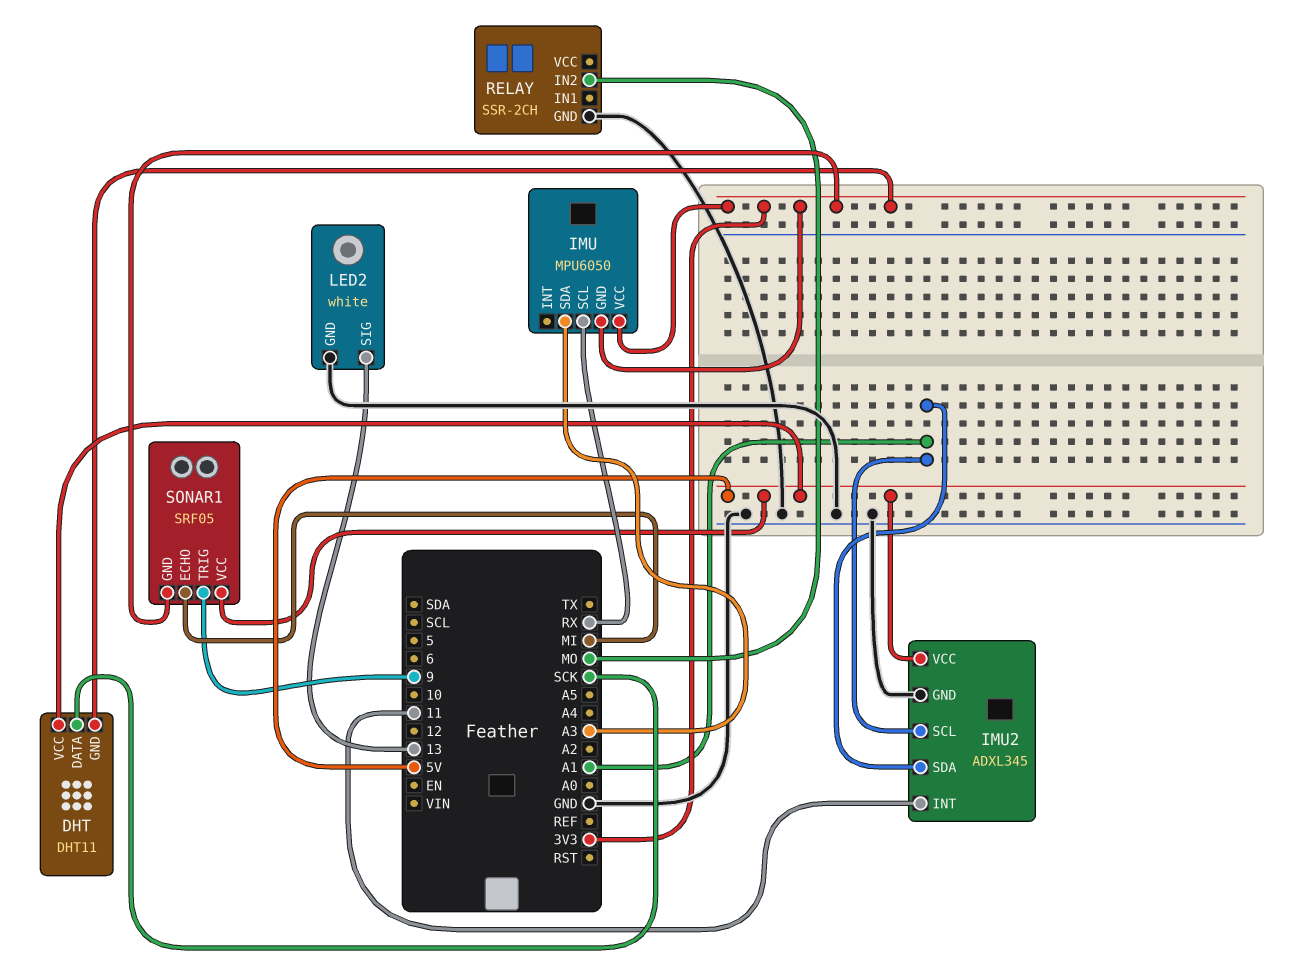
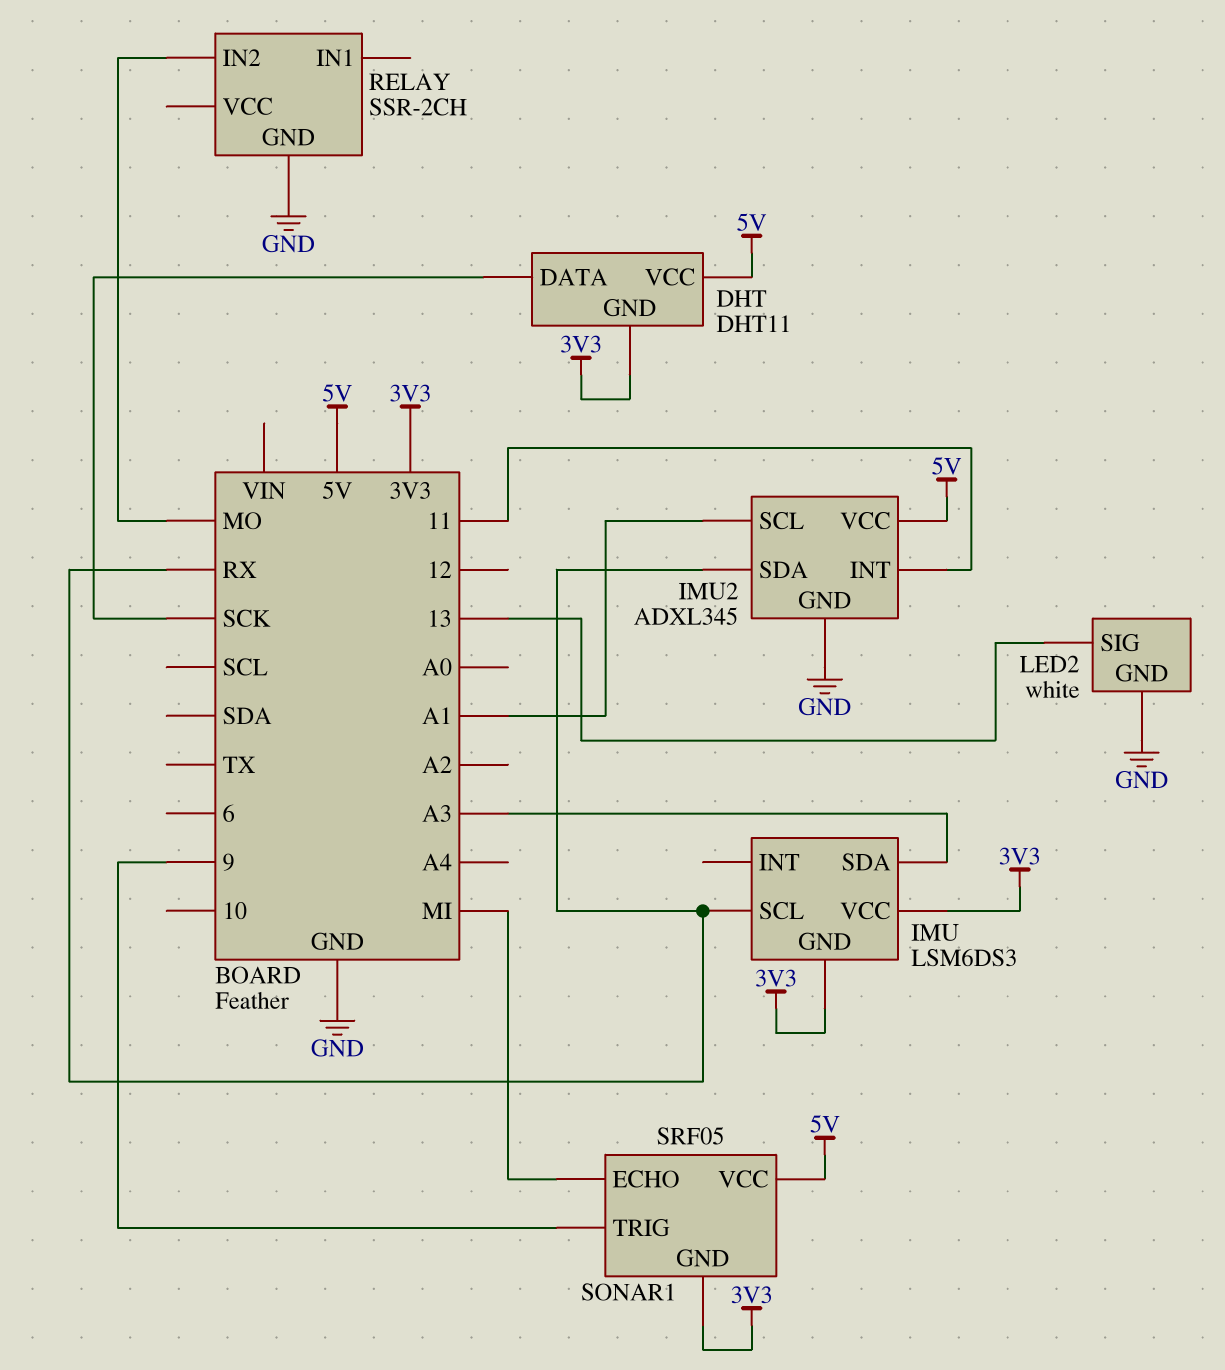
IMU: MPU6050 -> LSM6DS3
IMU2 pin SDA: A1 -> RX

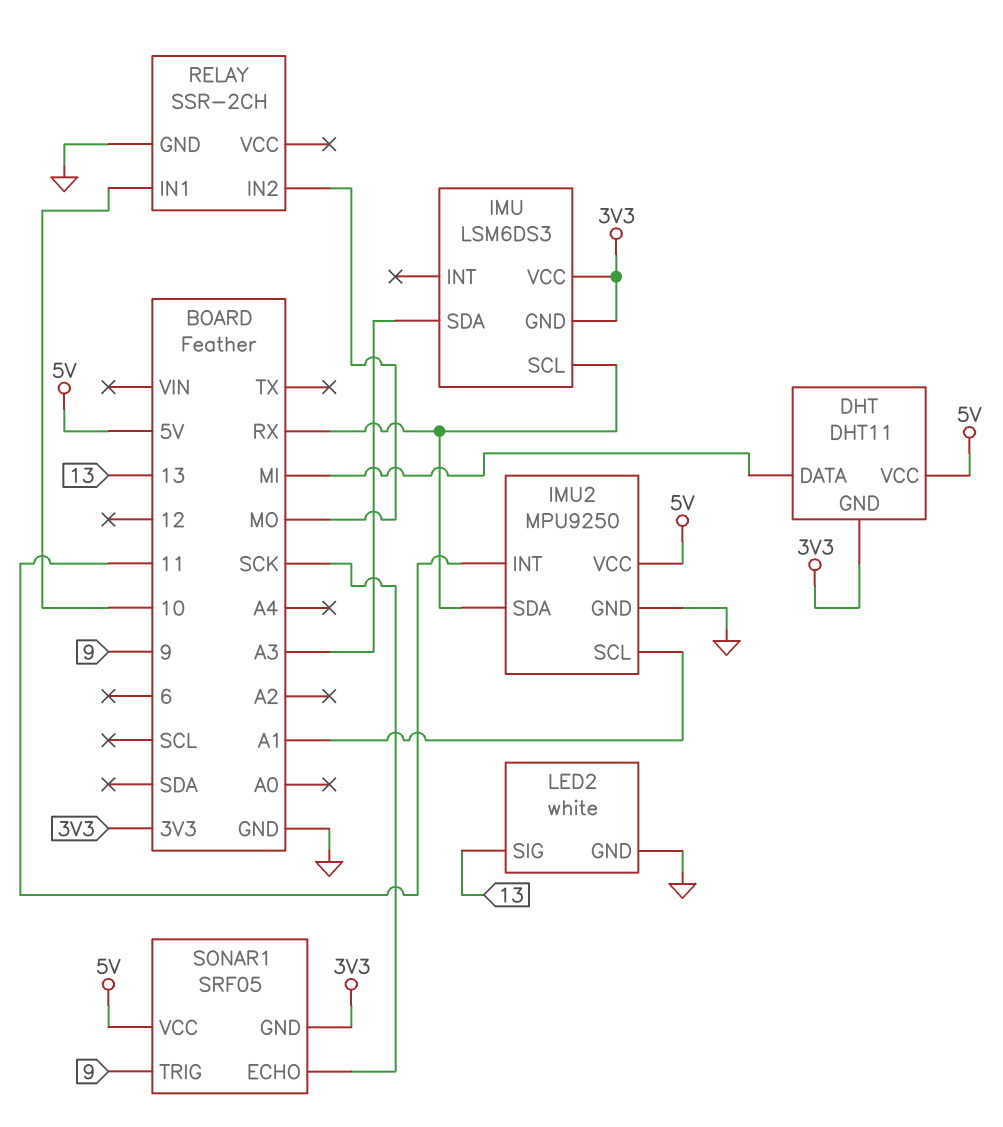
DHT pin DATA: SCK -> MI
IMU2: ADXL345 -> MPU9250
RELAY pin IN1: none -> 10
SONAR1 pin ECHO: MI -> SCK

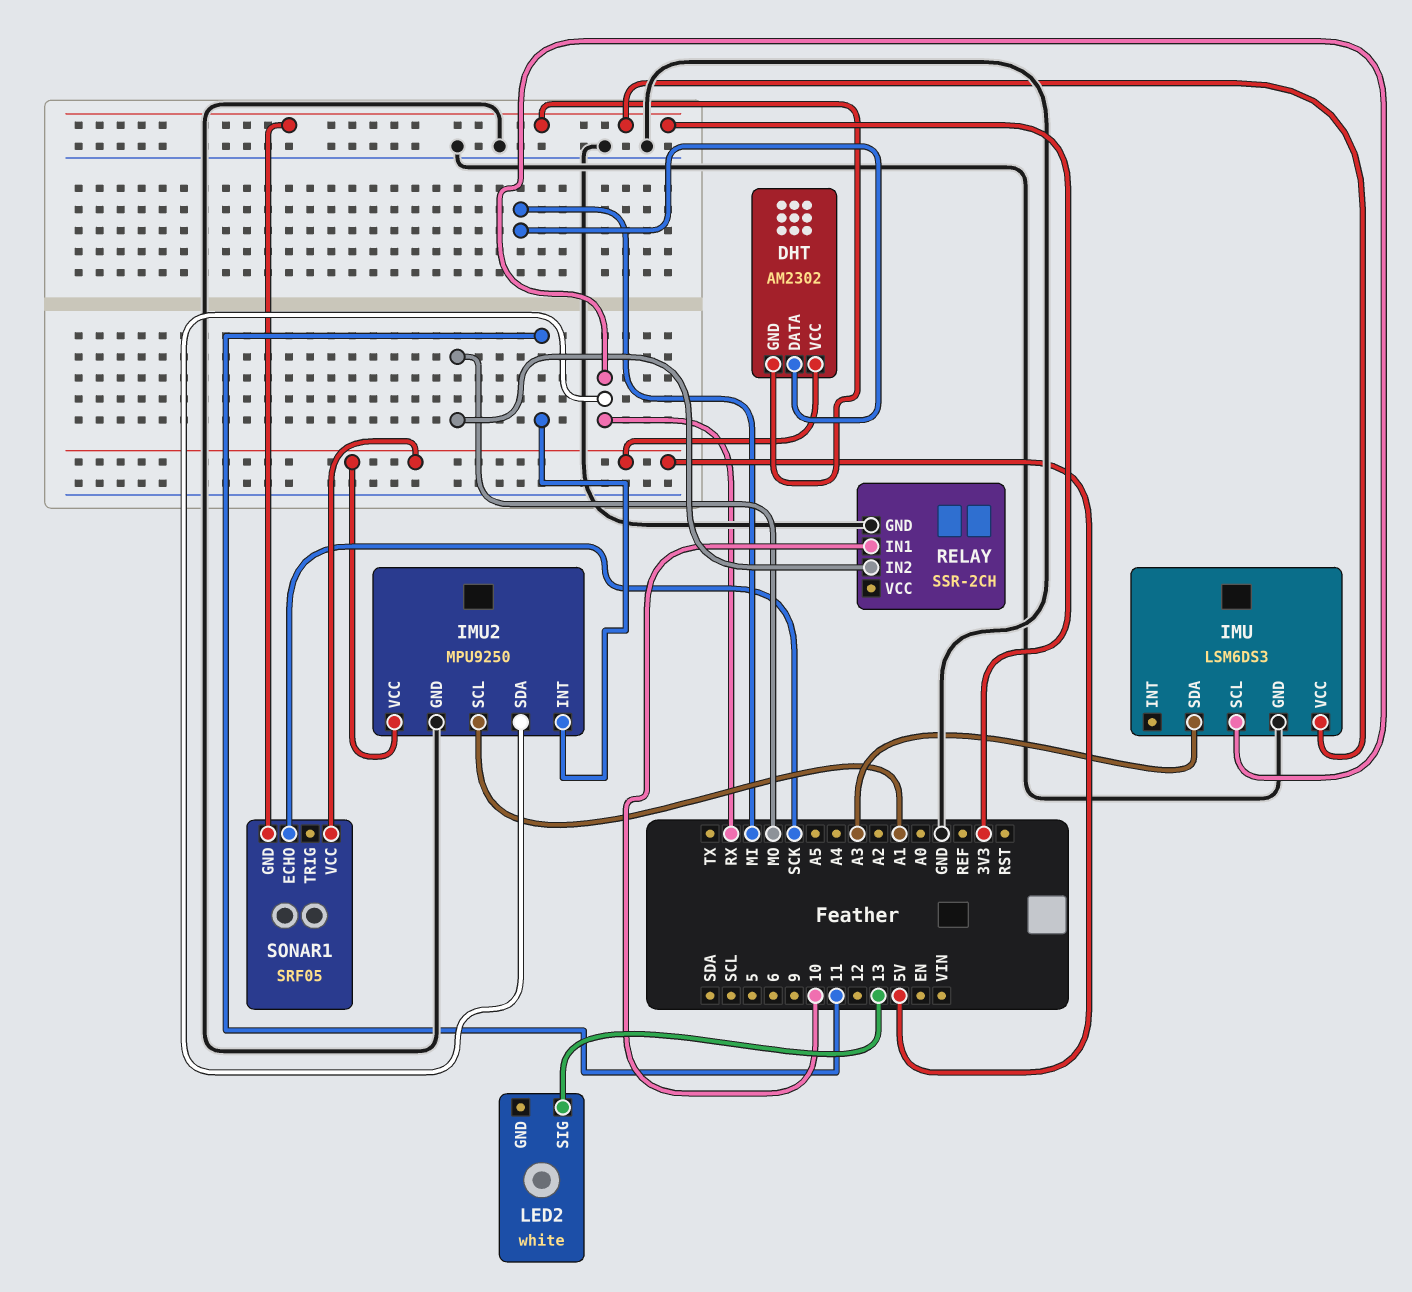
DHT: DHT11 -> AM2302
IMU pin GND: 3V3 -> GND
LED2 pin GND: GND -> none
SONAR1 pin TRIG: 9 -> none

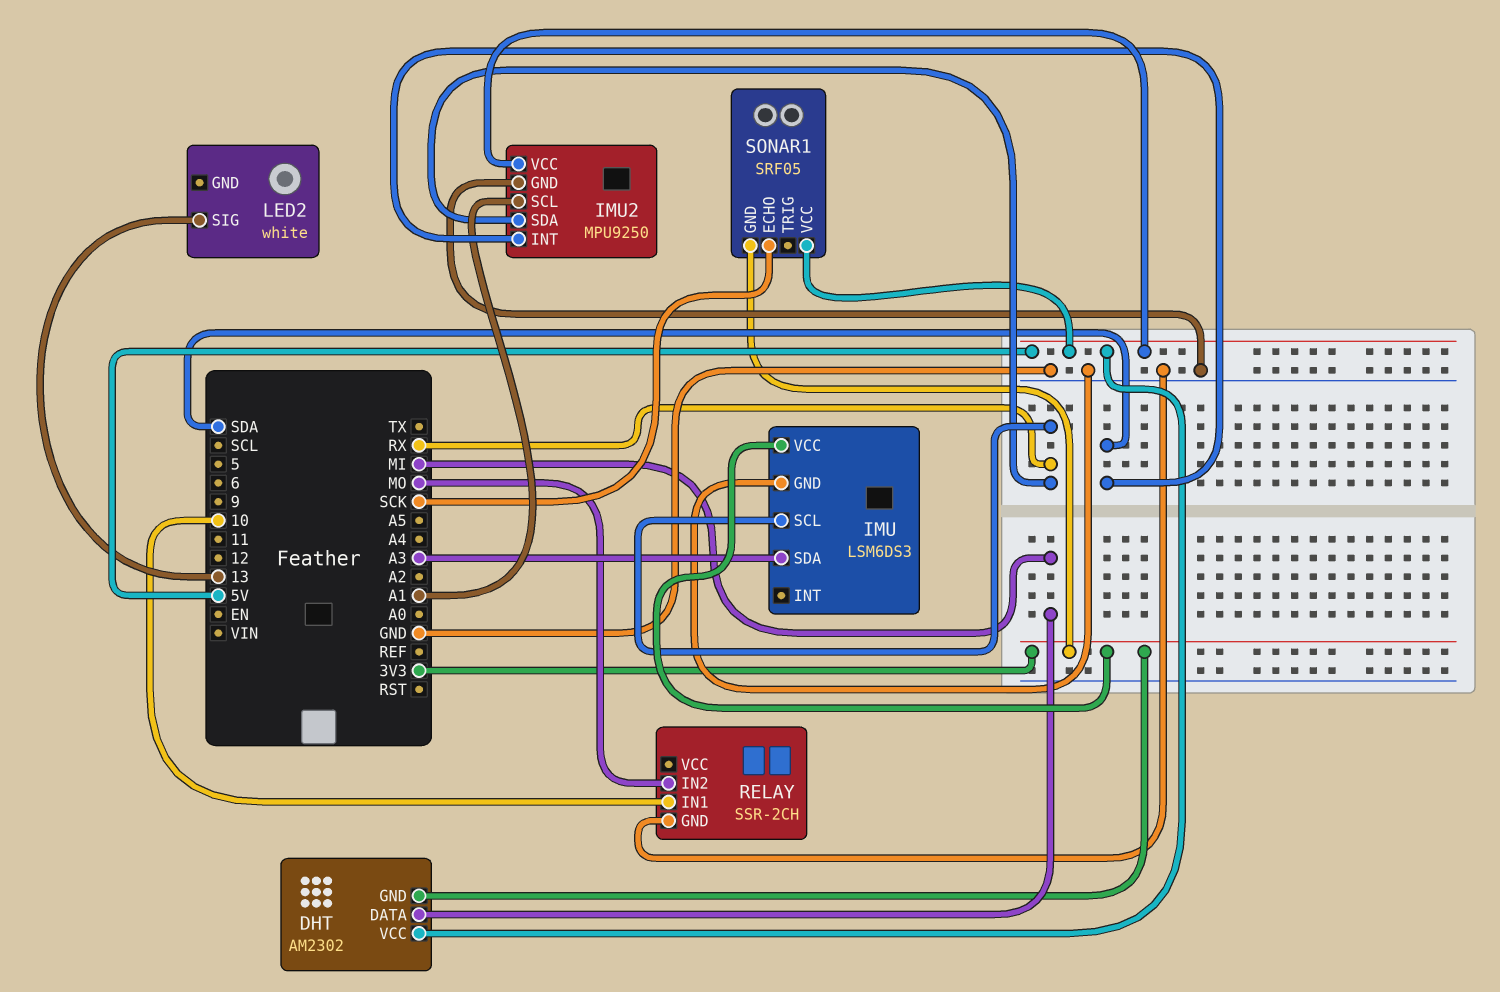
IMU2 pin INT: 11 -> SDA

